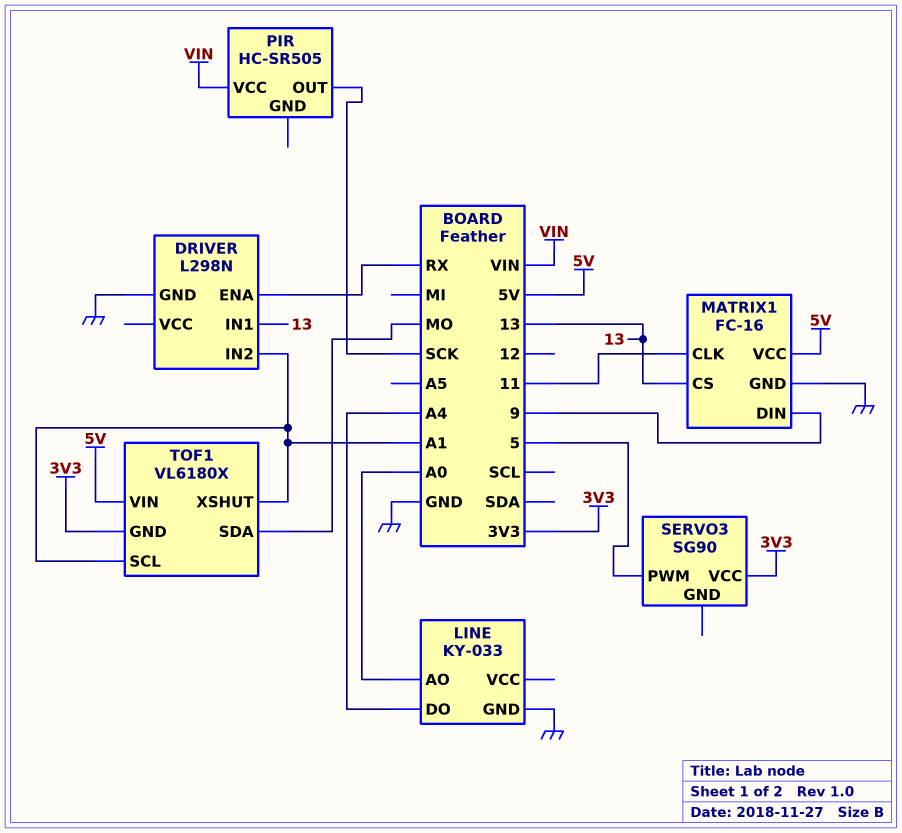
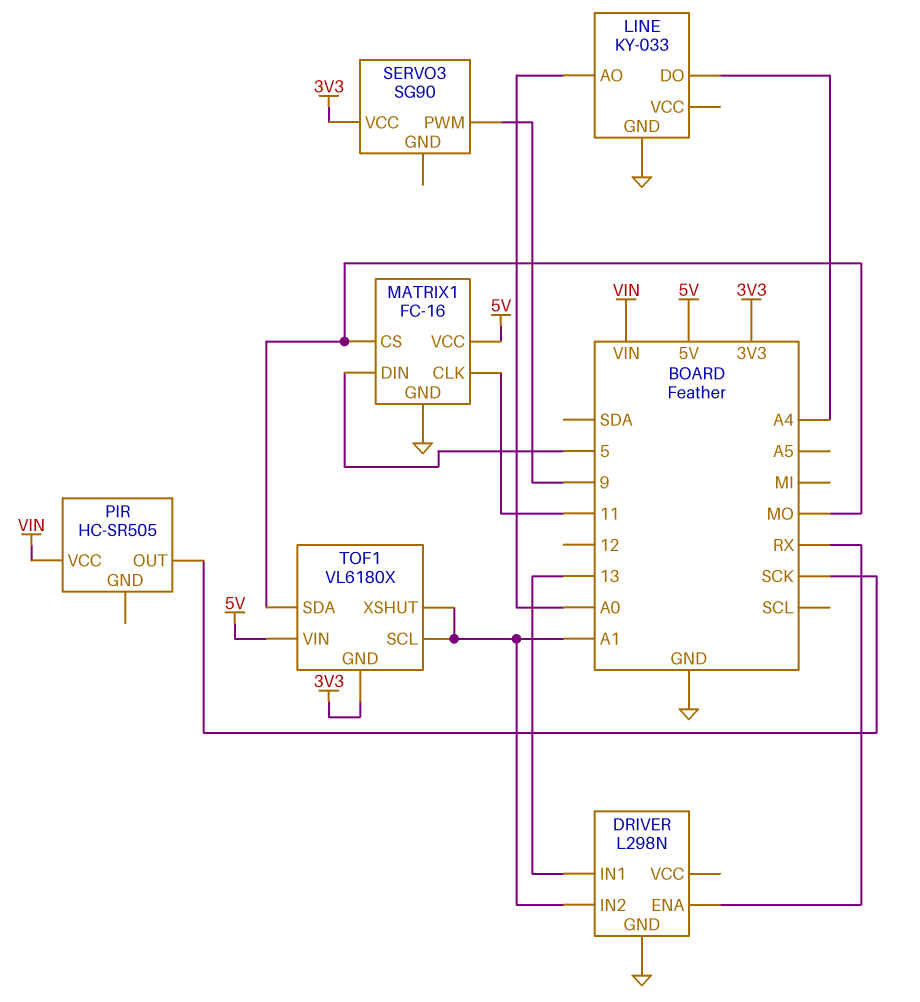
MATRIX1 pin CS: 13 -> MO
MATRIX1 pin DIN: 9 -> 5
SERVO3 pin PWM: 5 -> 9

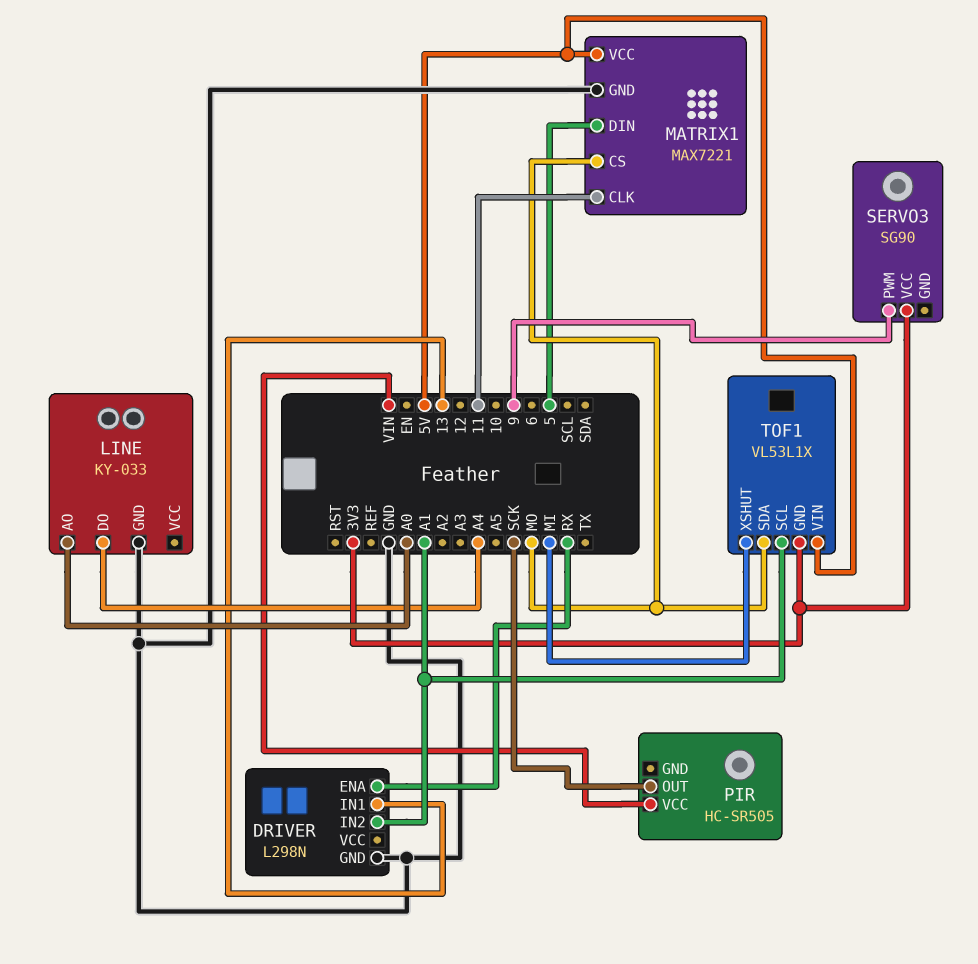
MATRIX1: FC-16 -> MAX7221
TOF1: VL6180X -> VL53L1X
TOF1 pin XSHUT: A1 -> MI

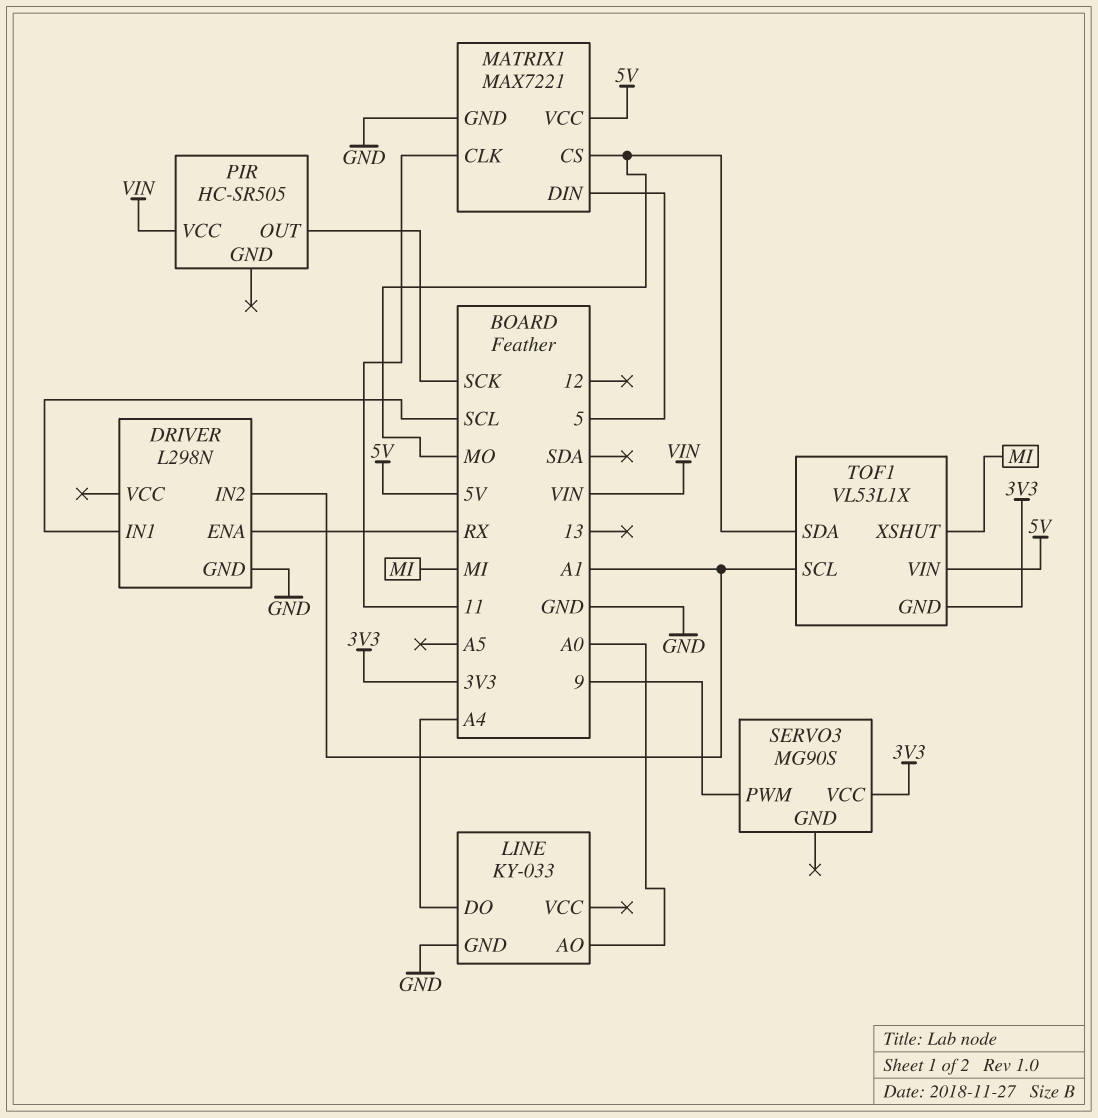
DRIVER pin IN1: 13 -> SCL
SERVO3: SG90 -> MG90S

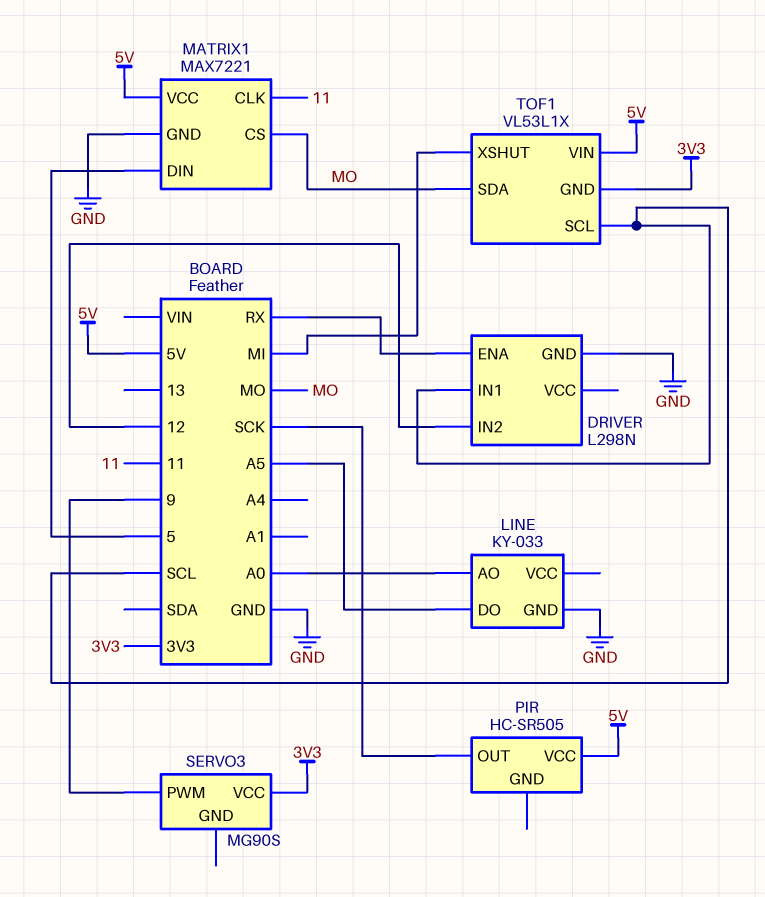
DRIVER pin IN2: A1 -> 12
LINE pin DO: A4 -> A5
PIR pin VCC: VIN -> 5V
TOF1 pin SCL: A1 -> SCL

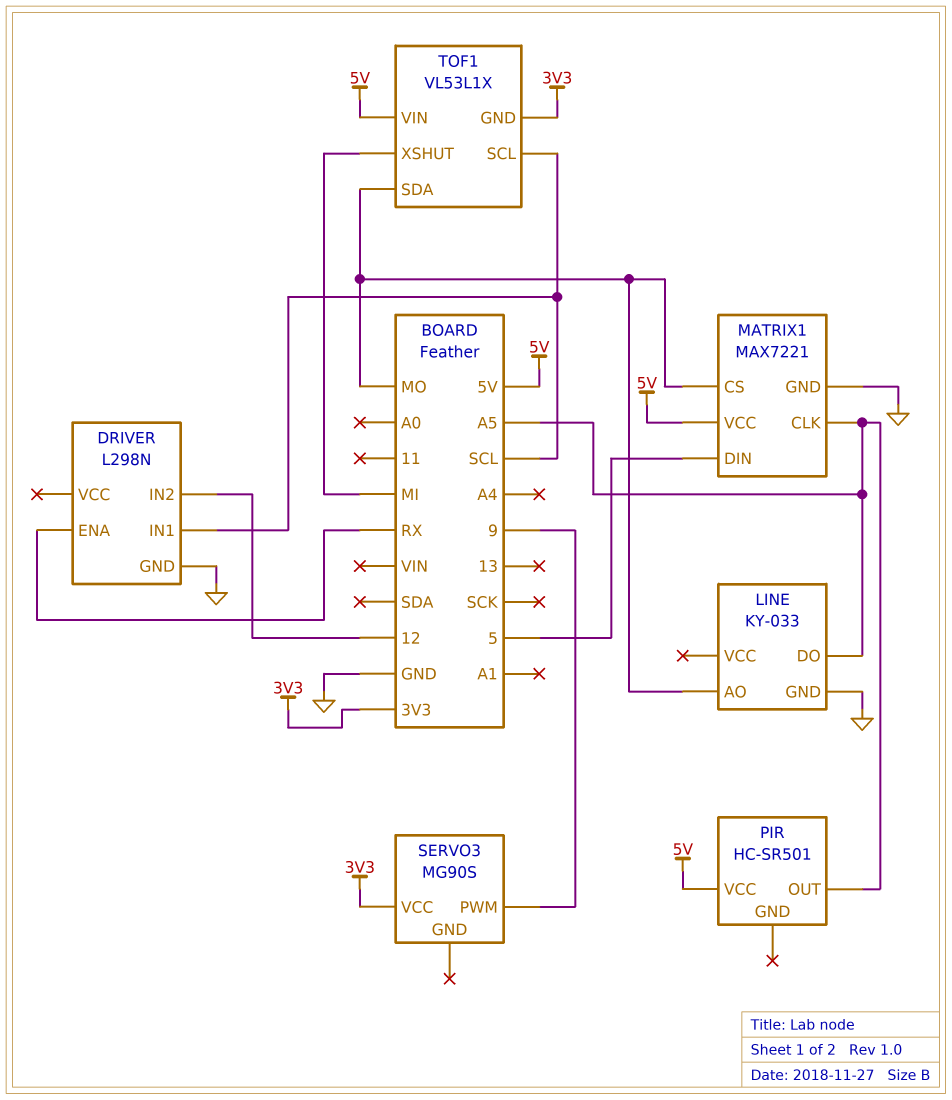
LINE pin AO: A0 -> MO
MATRIX1 pin CLK: 11 -> A5
PIR: HC-SR505 -> HC-SR501
PIR pin OUT: SCK -> A5

